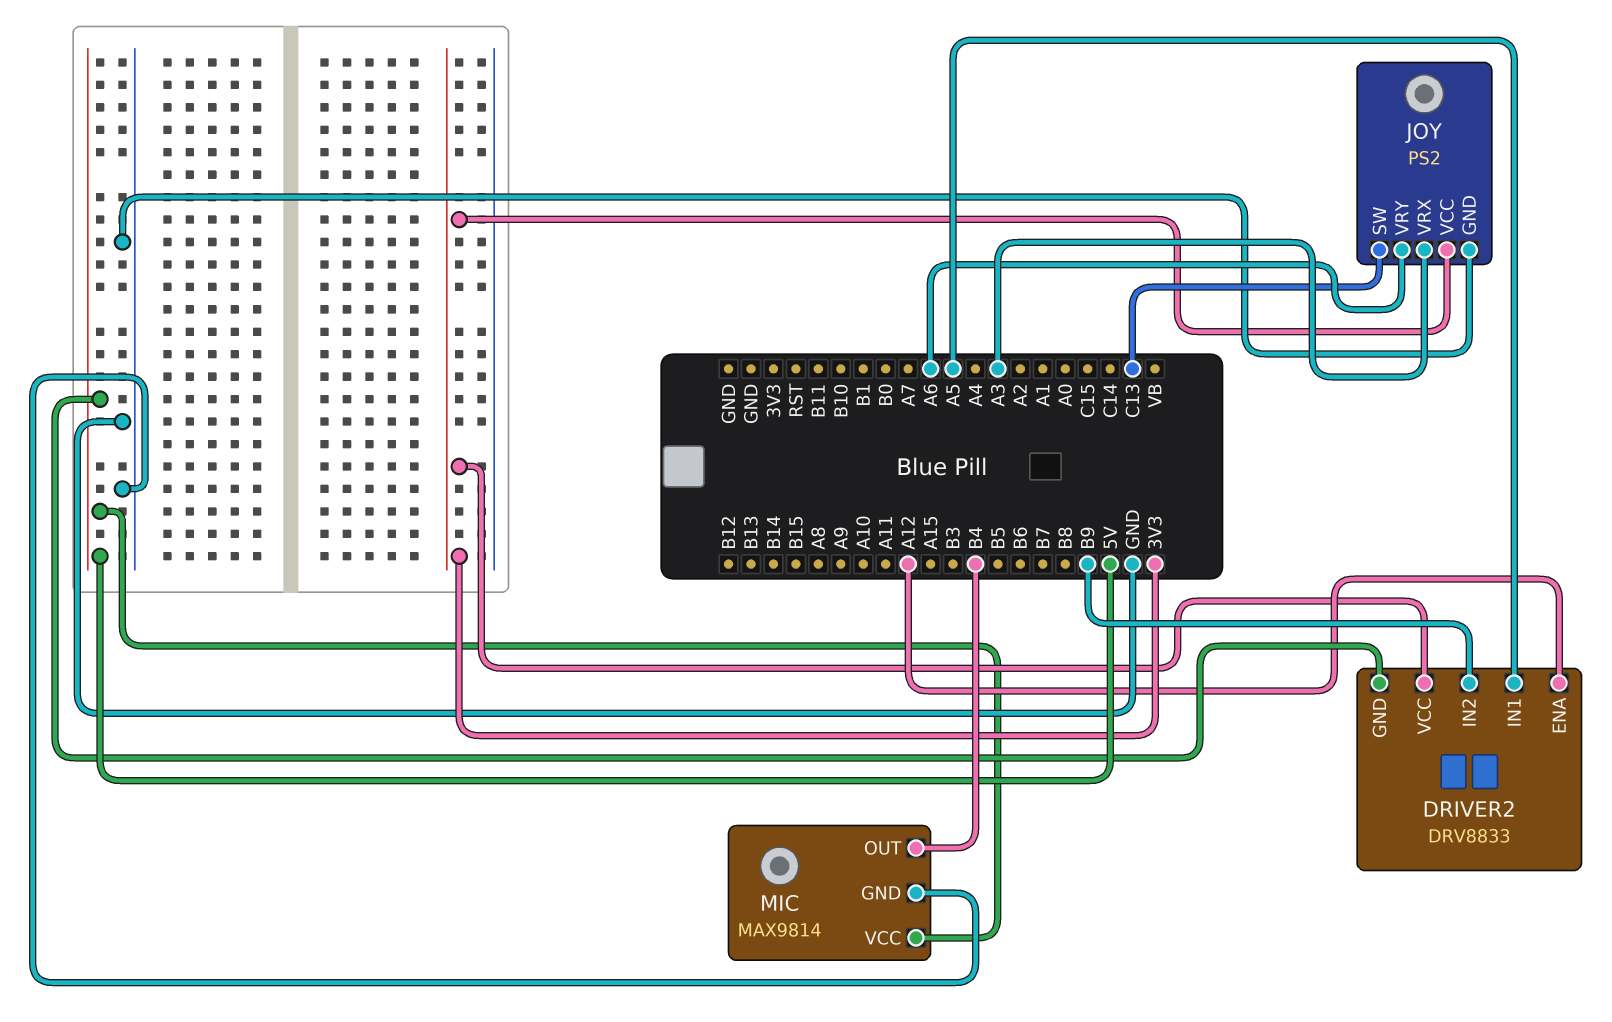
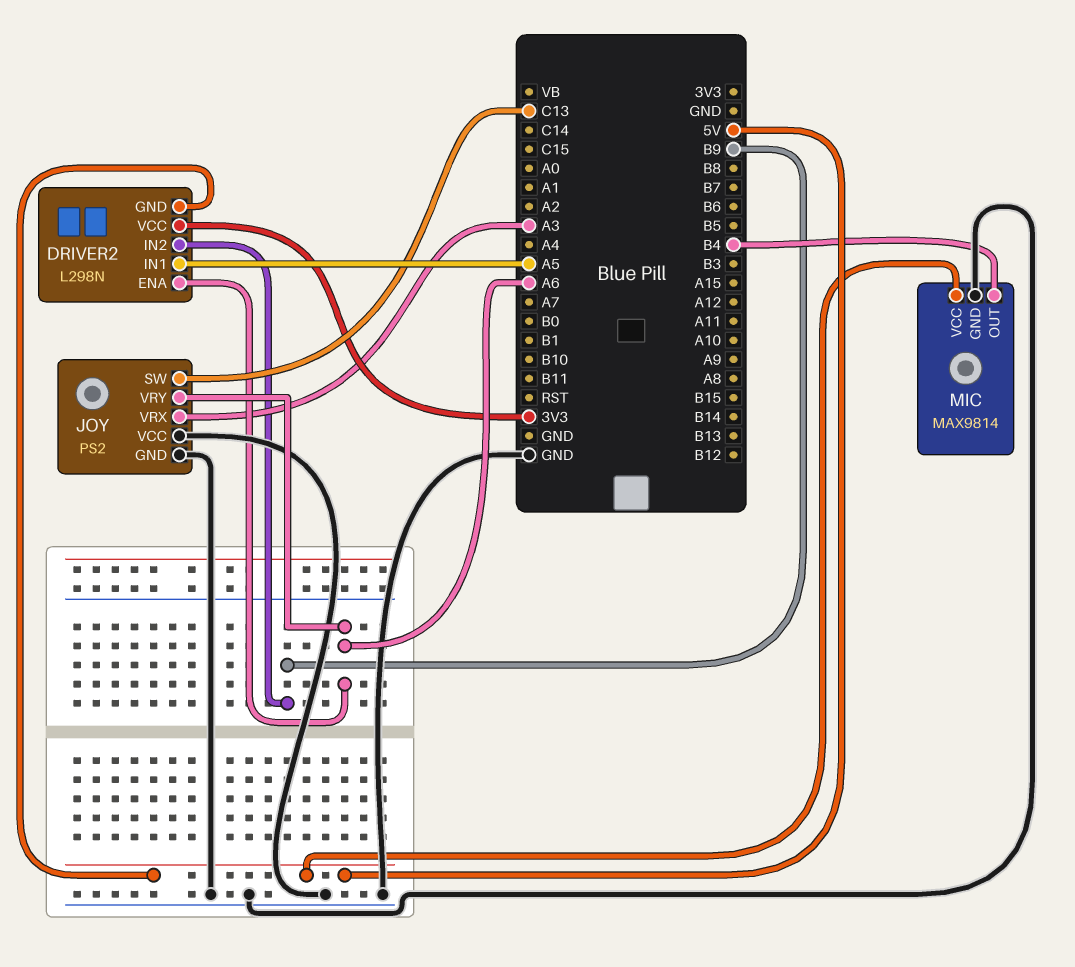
DRIVER2: DRV8833 -> L298N
DRIVER2 pin ENA: A12 -> A6
JOY pin VCC: 3V3 -> GND

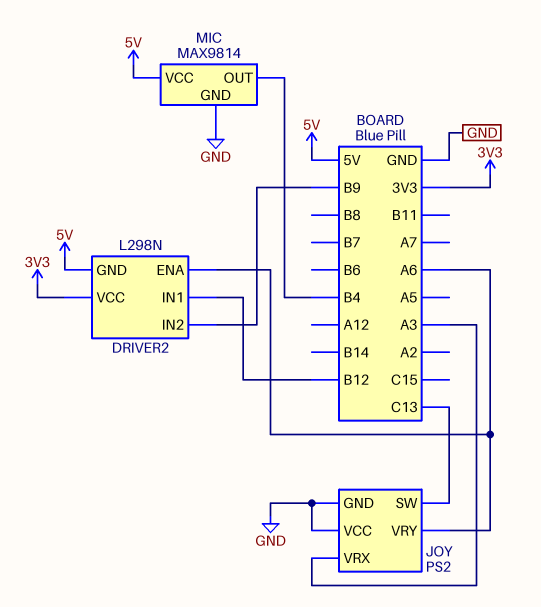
DRIVER2 pin IN1: A5 -> B12

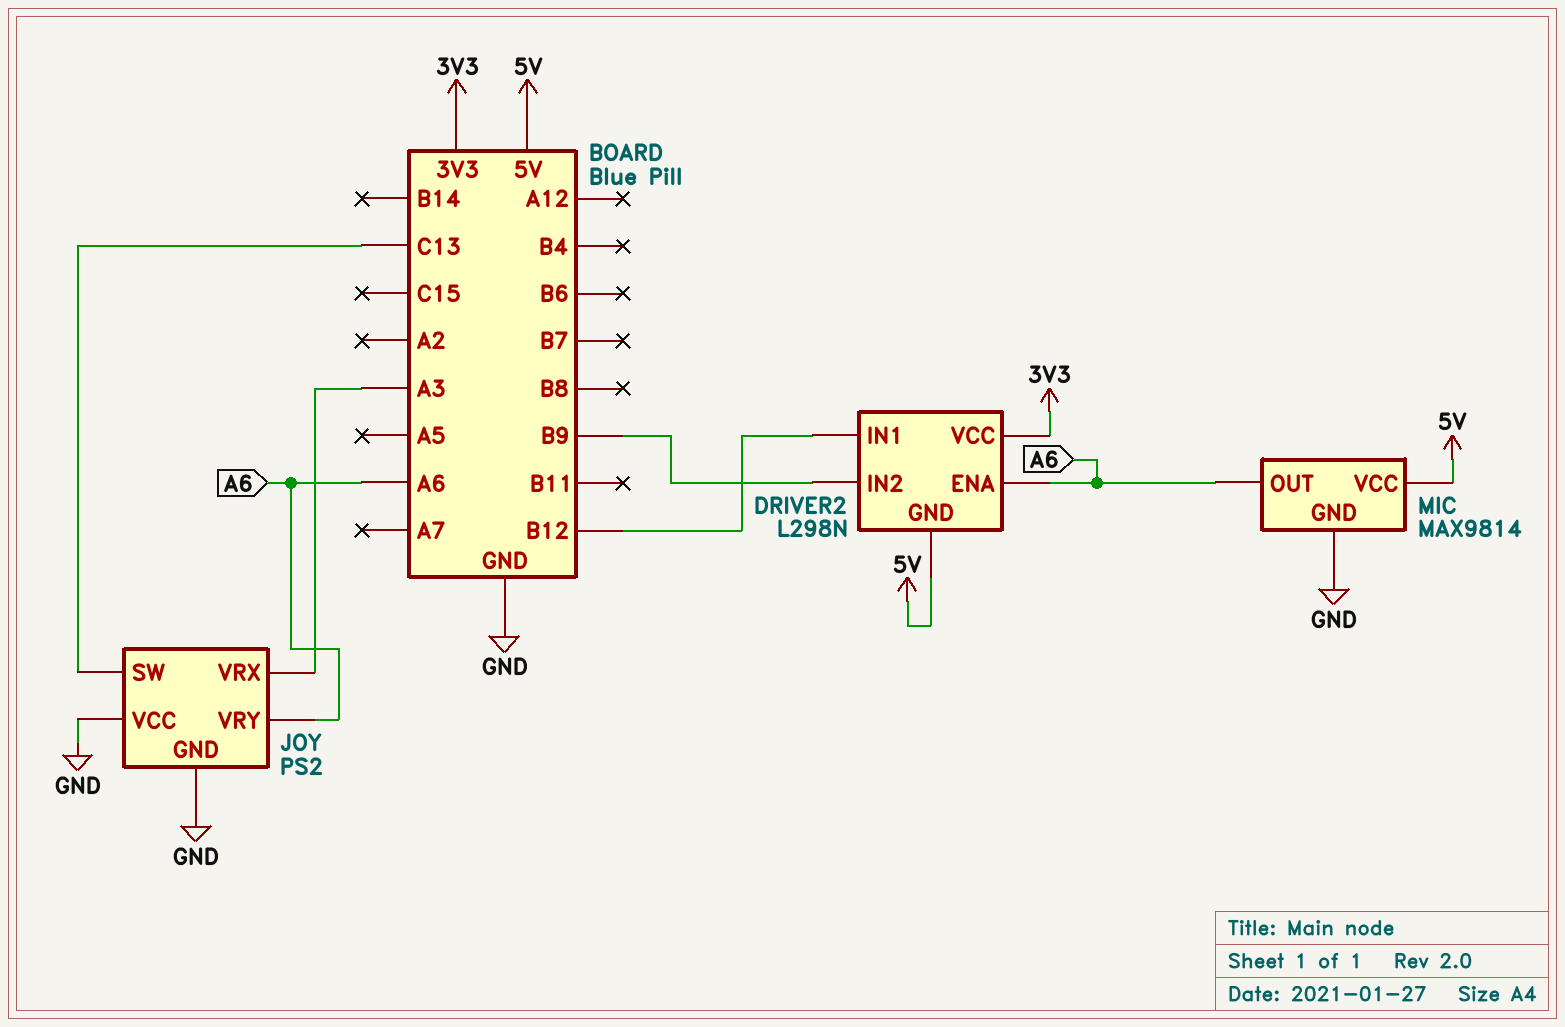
MIC pin OUT: B4 -> A6

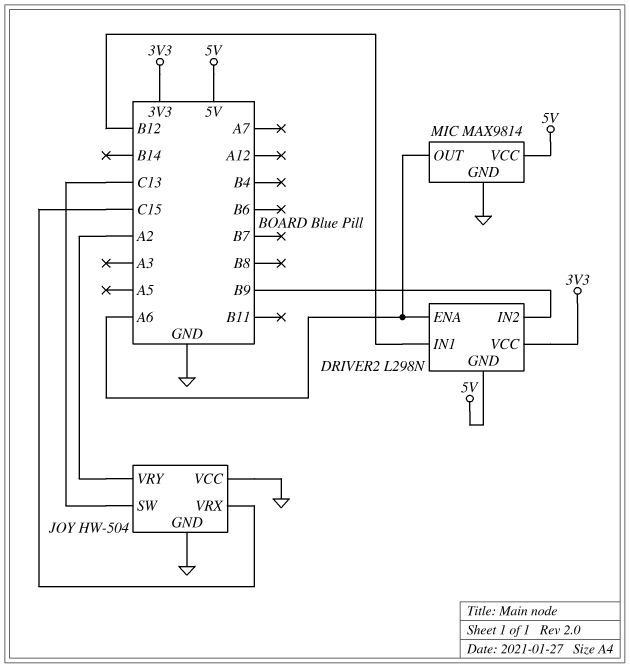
JOY: PS2 -> HW-504
JOY pin VRX: A3 -> C15
JOY pin VRY: A6 -> A2

